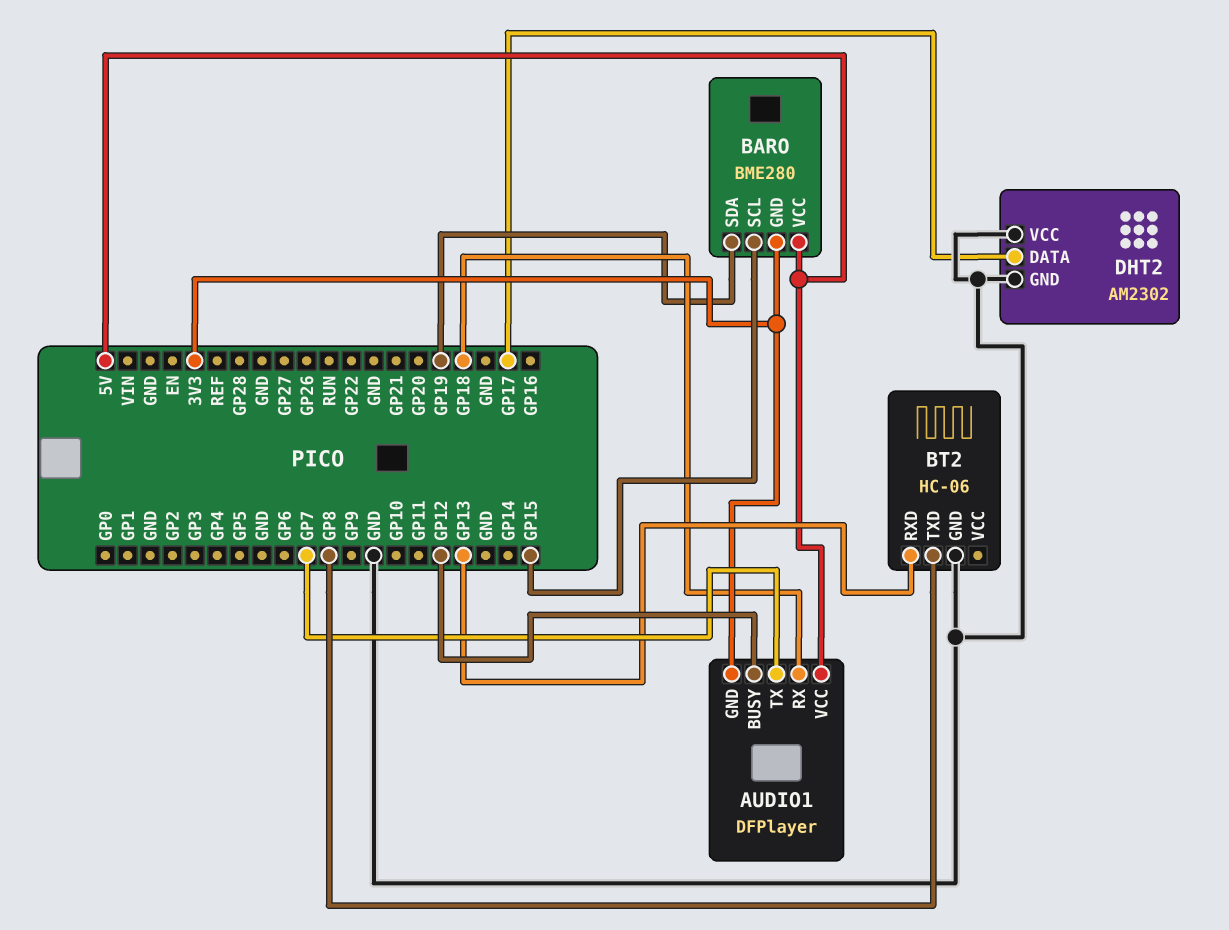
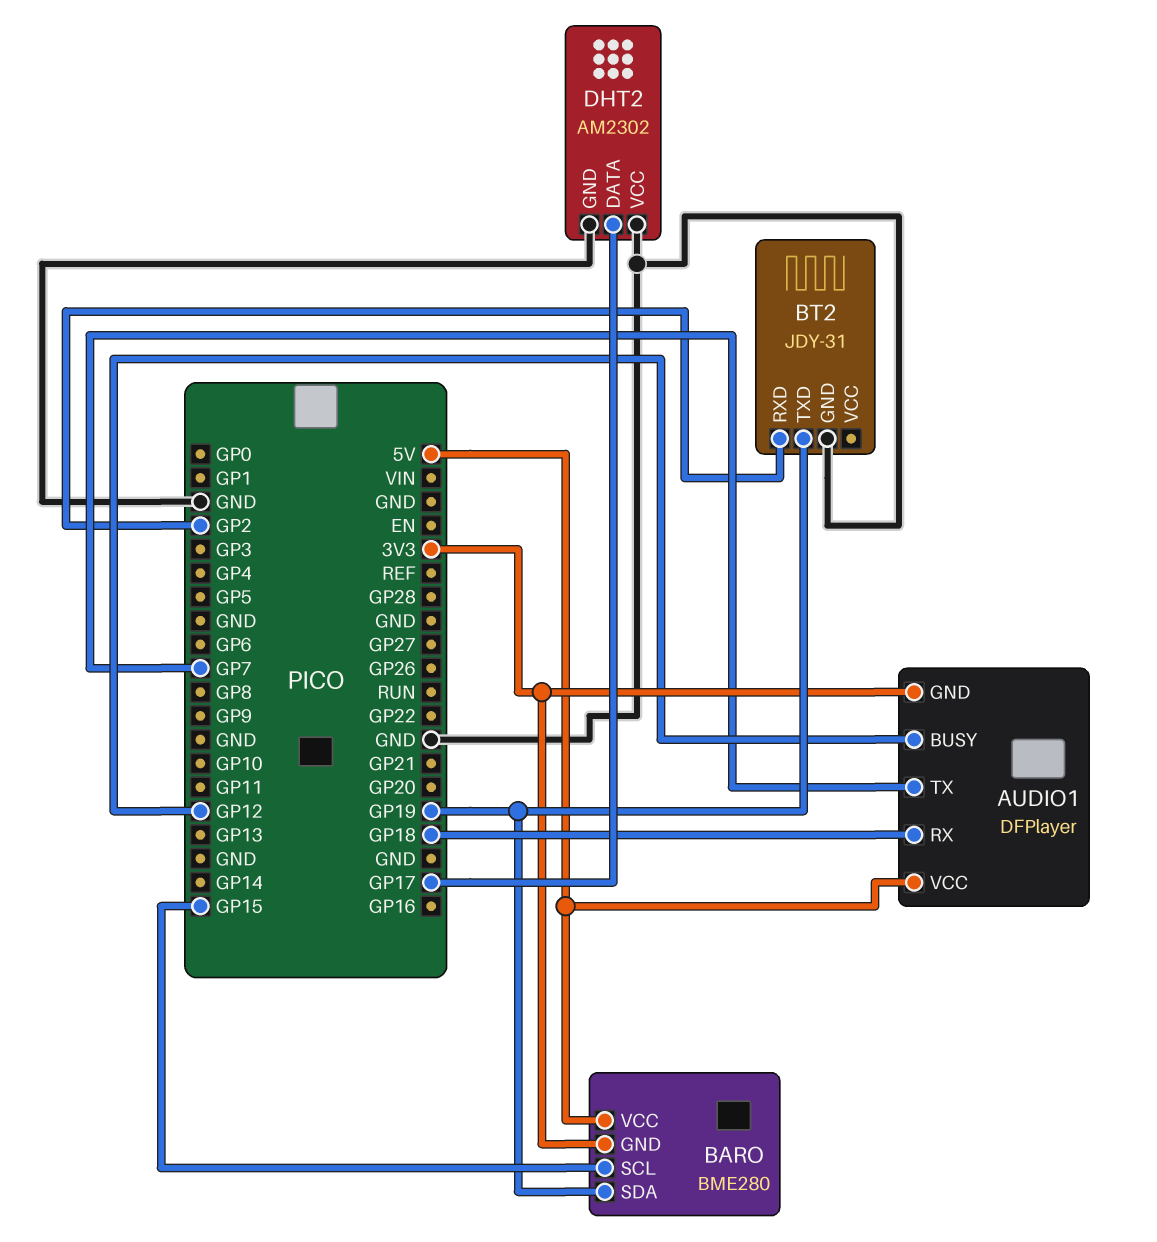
BT2: HC-06 -> JDY-31
BT2 pin RXD: GP13 -> GP2
BT2 pin TXD: GP8 -> GP19

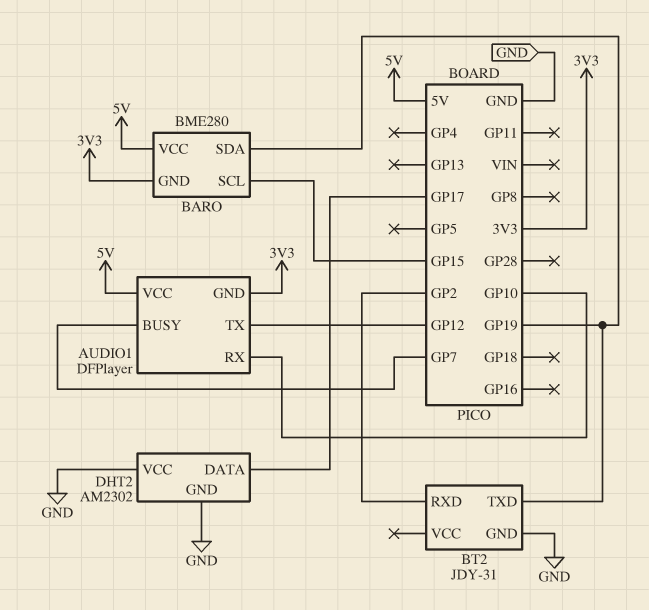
AUDIO1 pin BUSY: GP12 -> GP7
AUDIO1 pin RX: GP18 -> GP10
AUDIO1 pin TX: GP7 -> GP12

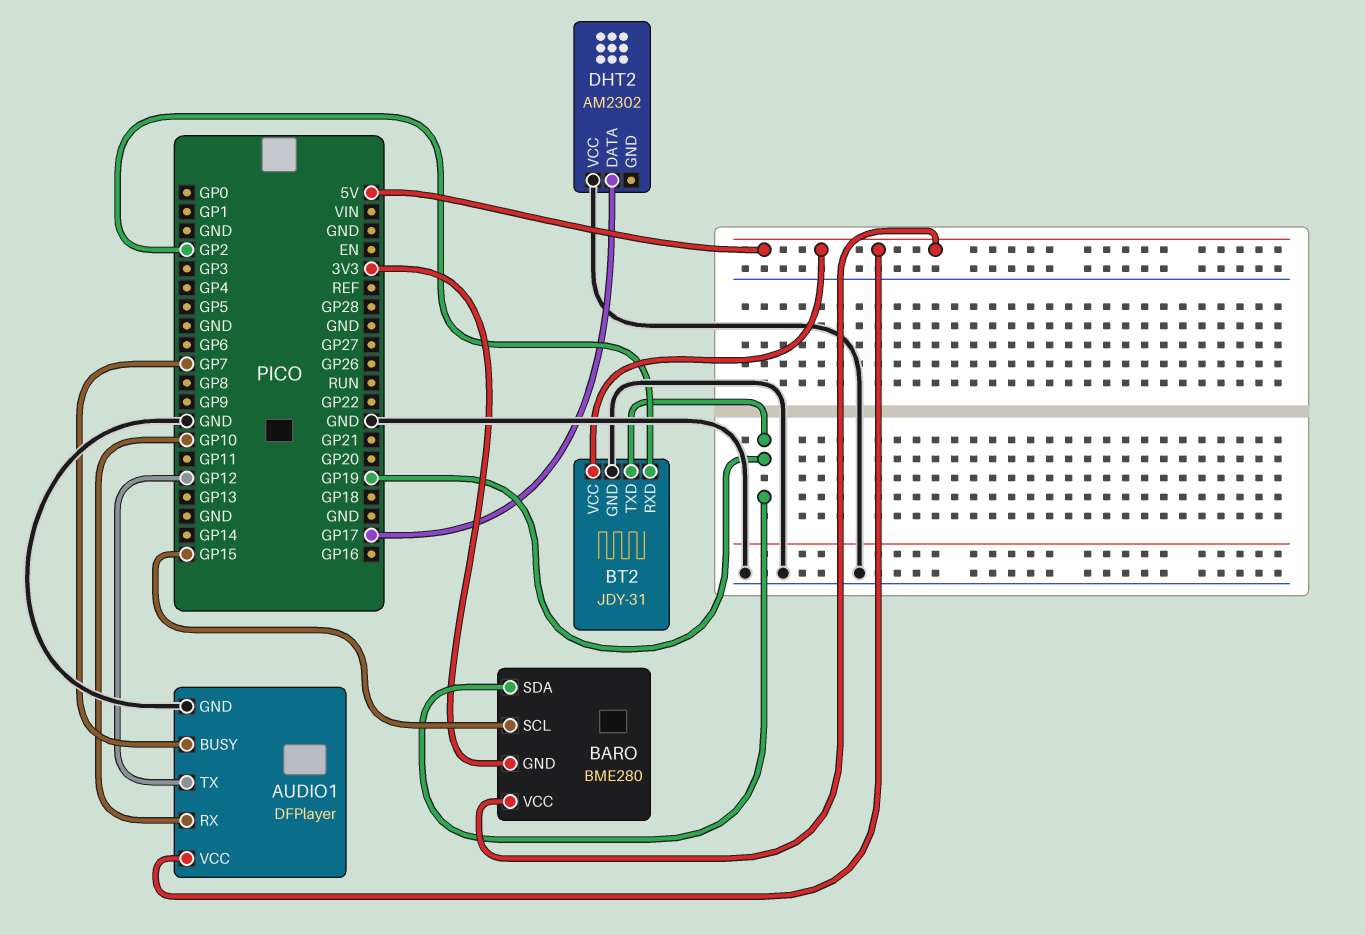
AUDIO1 pin GND: 3V3 -> GND
BT2 pin VCC: none -> 5V
DHT2 pin GND: GND -> none

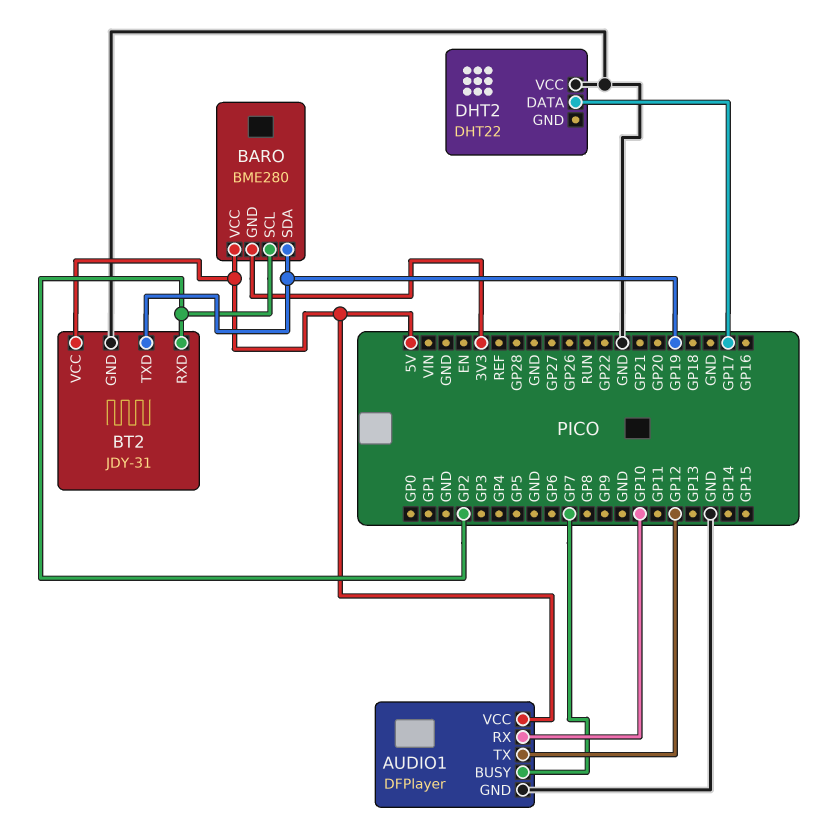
BARO pin SCL: GP15 -> GP2
DHT2: AM2302 -> DHT22

